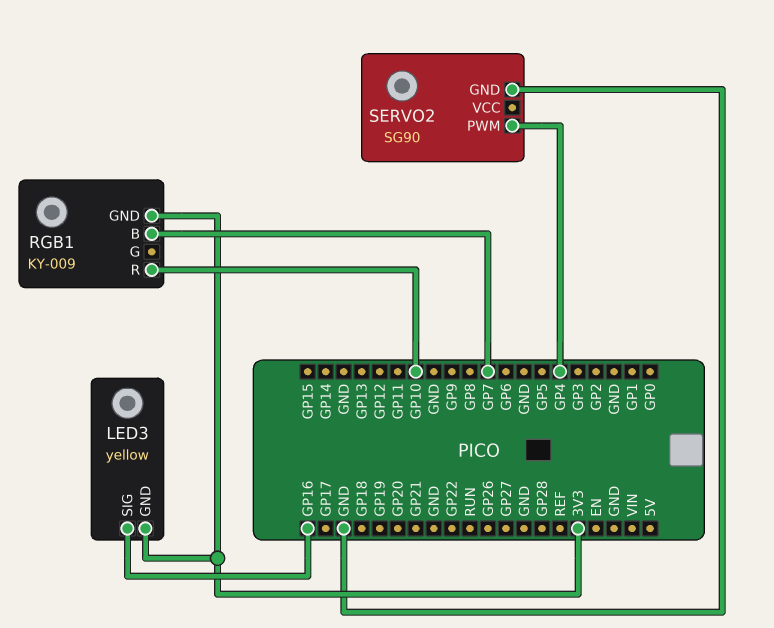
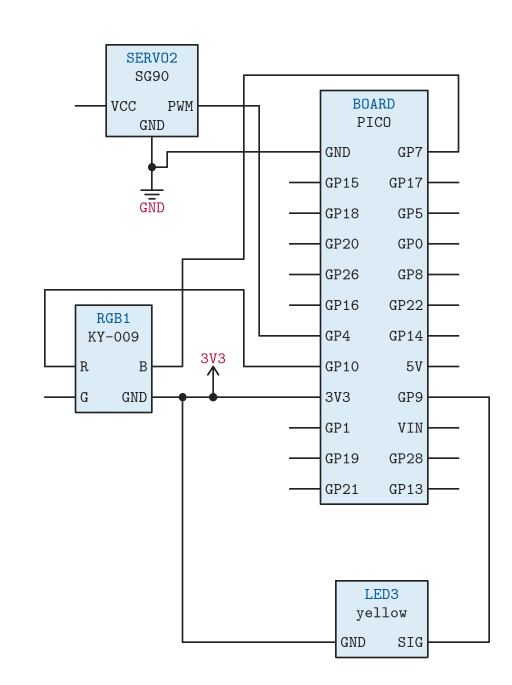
LED3 pin SIG: GP16 -> GP9

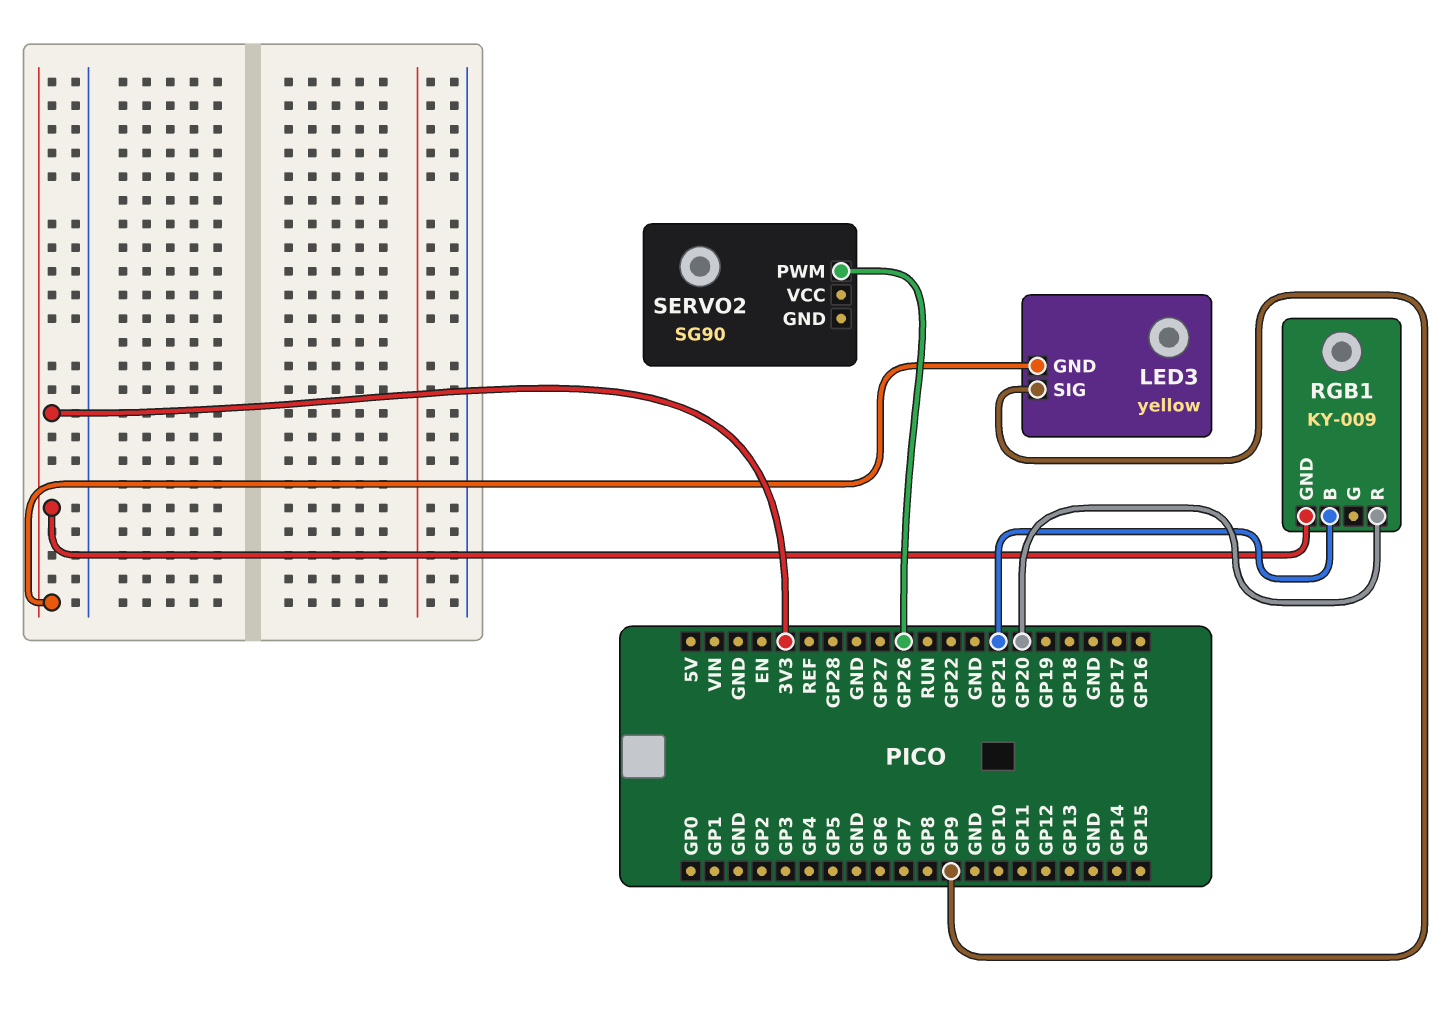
RGB1 pin B: GP7 -> GP21
RGB1 pin R: GP10 -> GP20
SERVO2 pin GND: GND -> none
SERVO2 pin PWM: GP4 -> GP26

